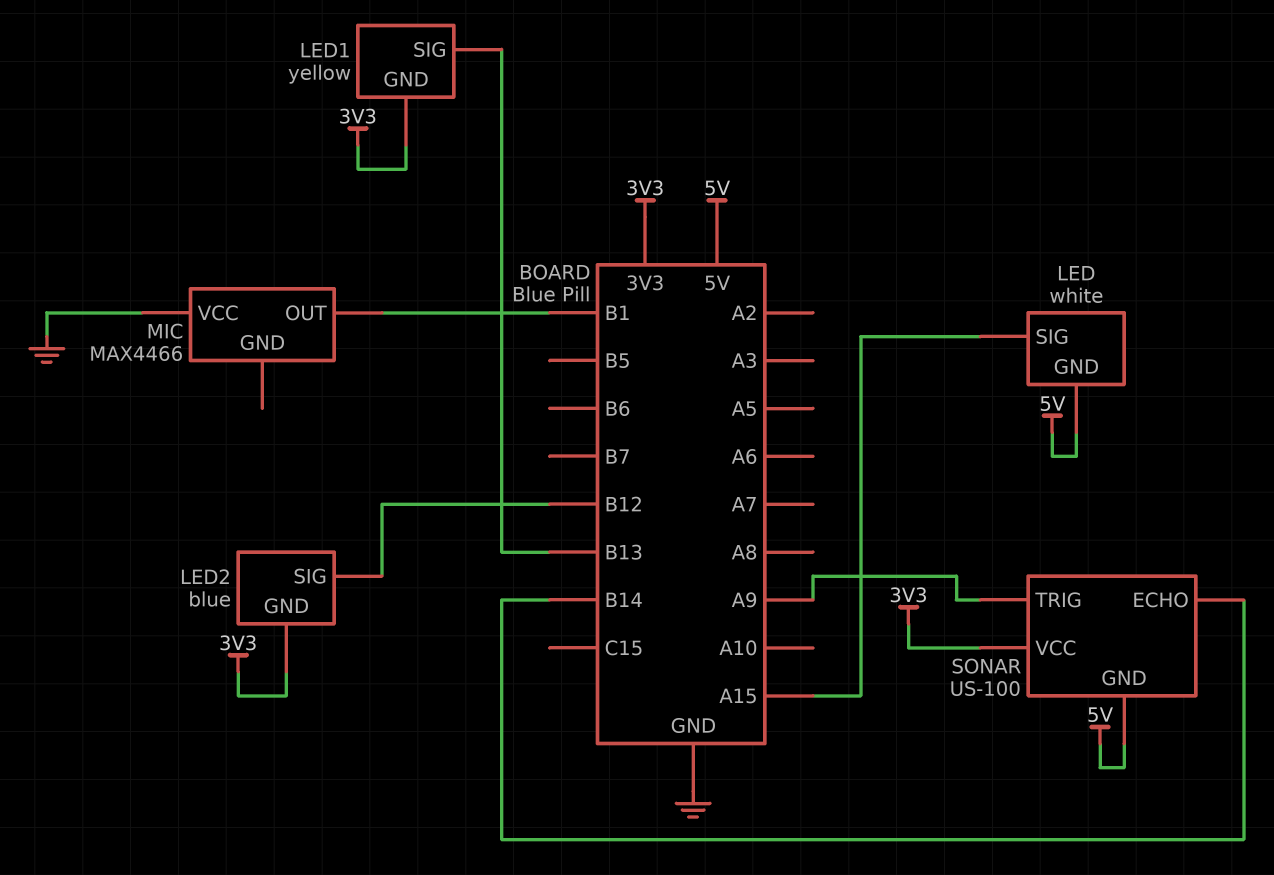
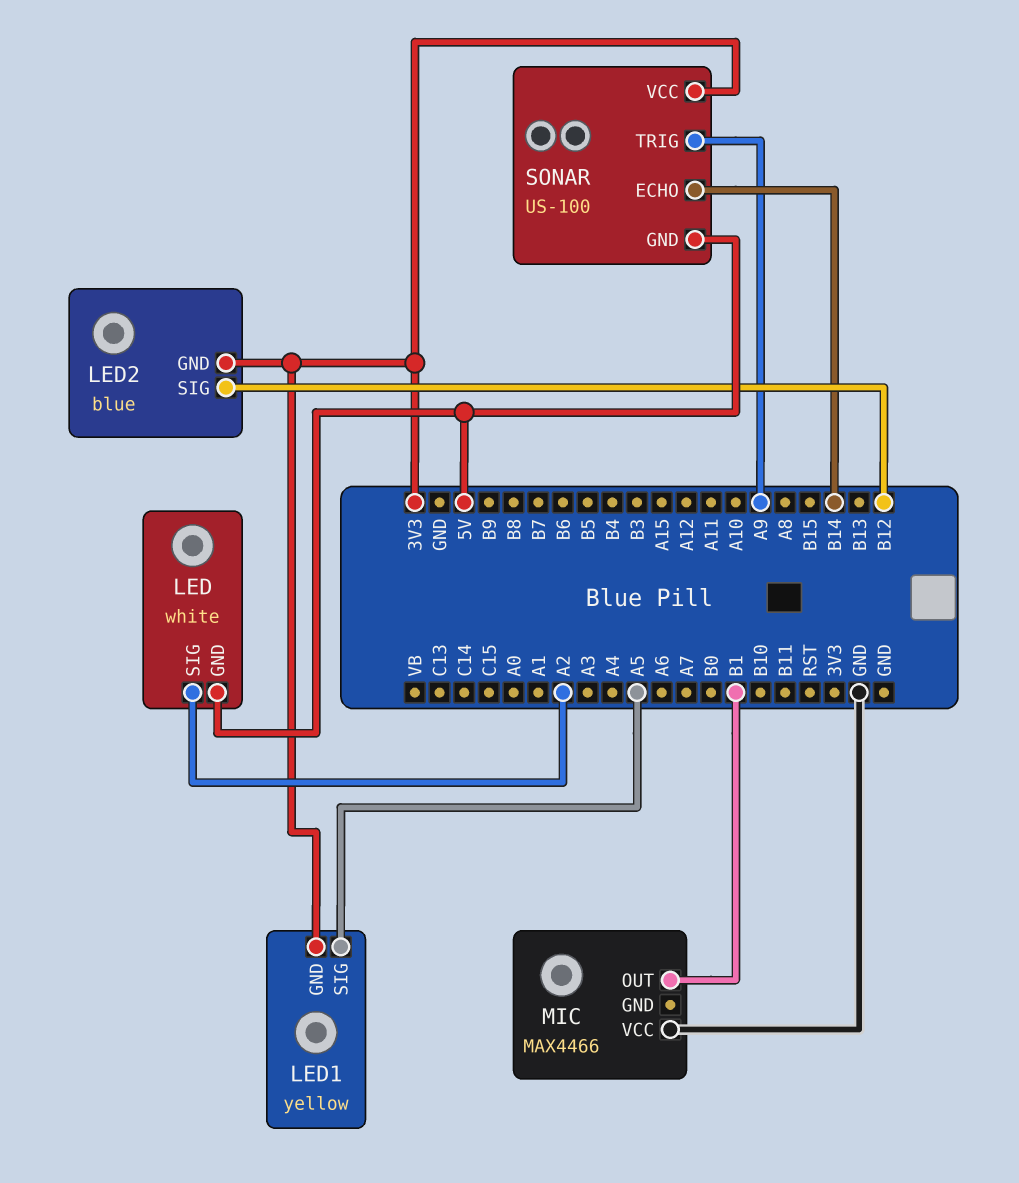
LED pin SIG: A15 -> A2
LED1 pin SIG: B13 -> A5

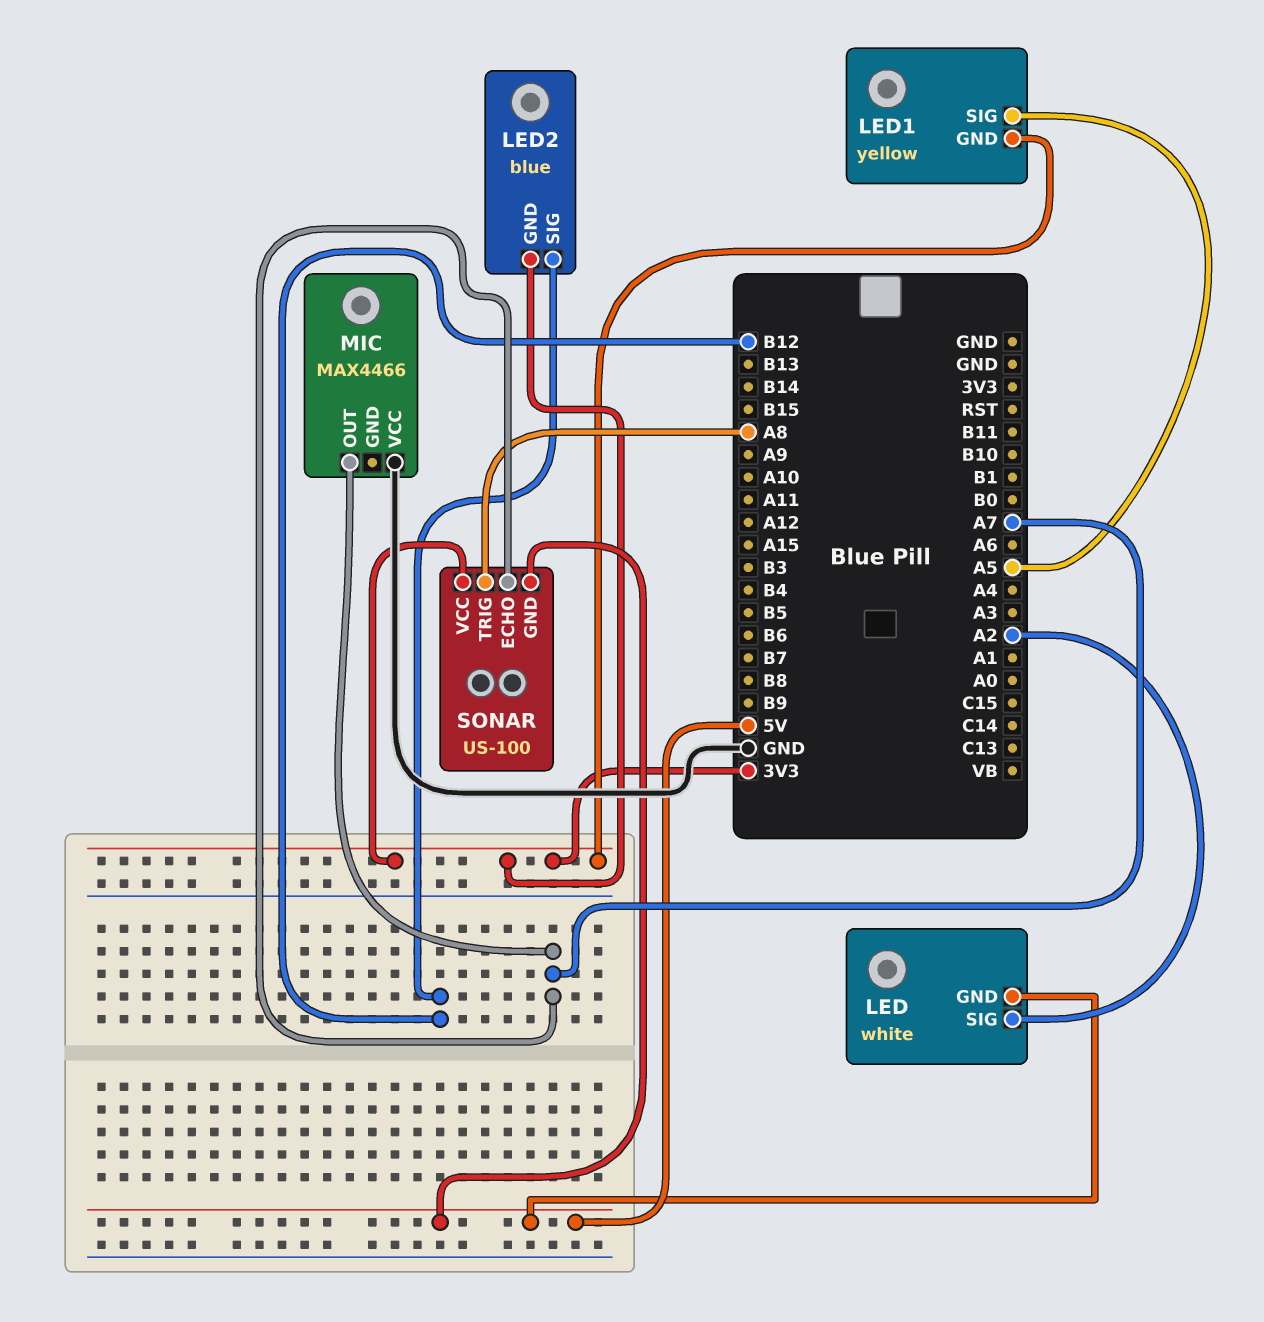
MIC pin OUT: B1 -> A7
SONAR pin ECHO: B14 -> A7
SONAR pin TRIG: A9 -> A8

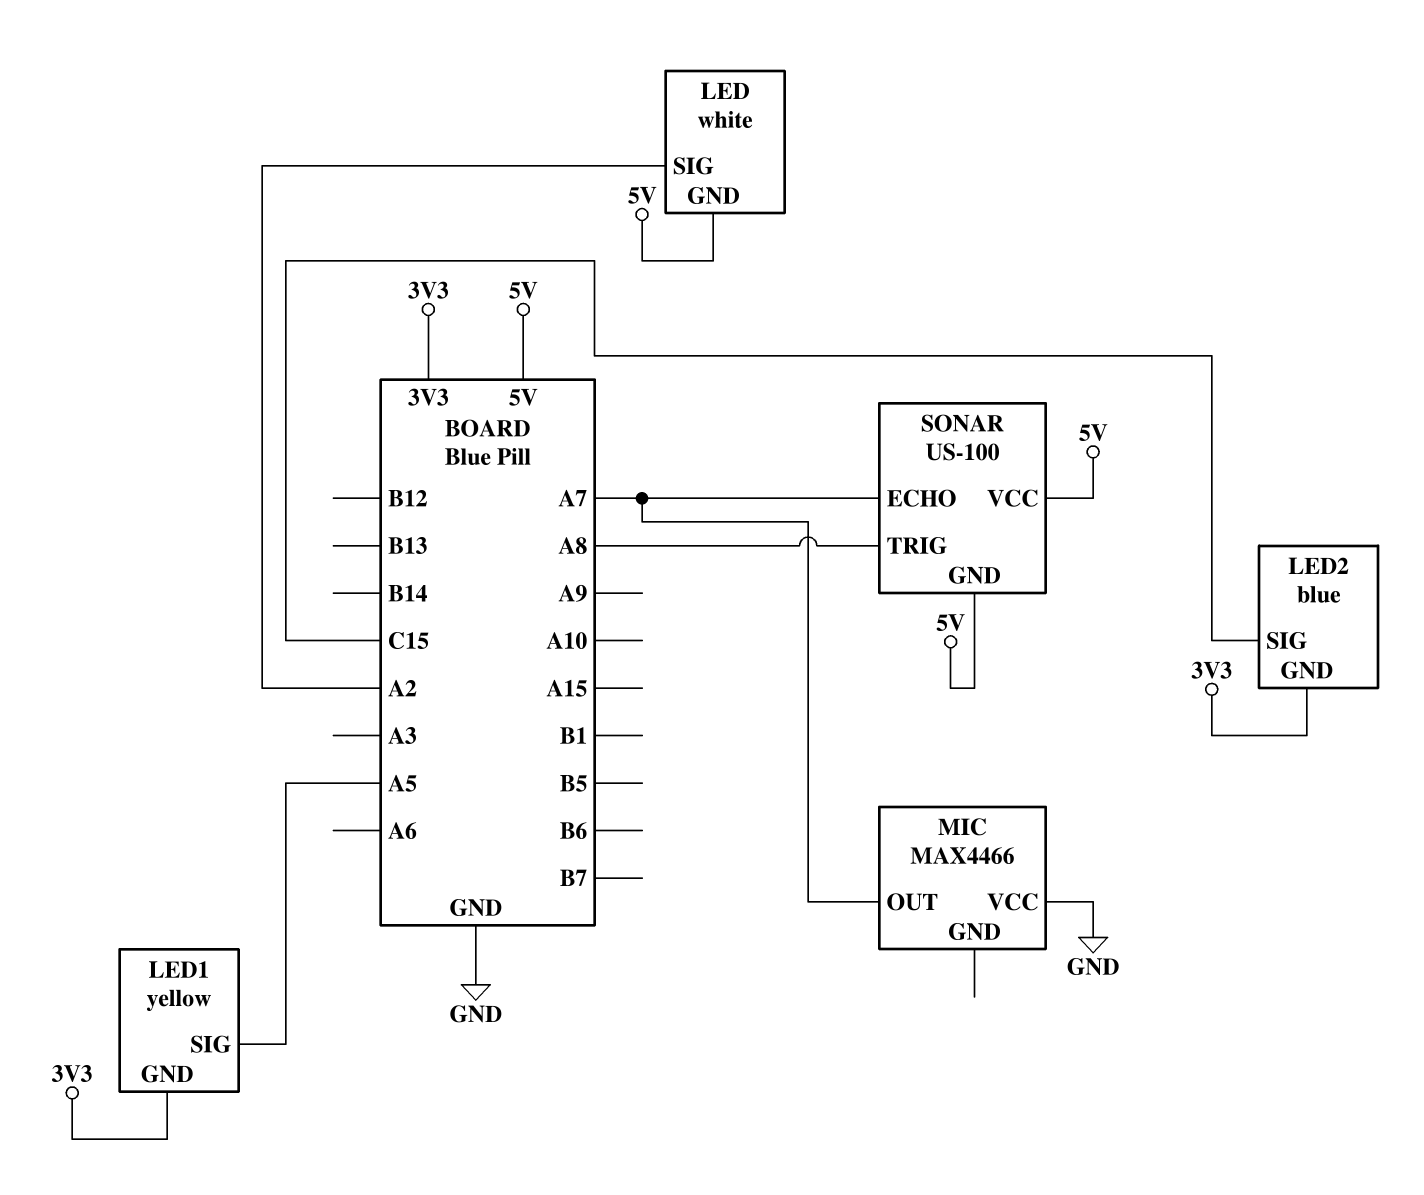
LED2 pin SIG: B12 -> C15
SONAR pin VCC: 3V3 -> 5V

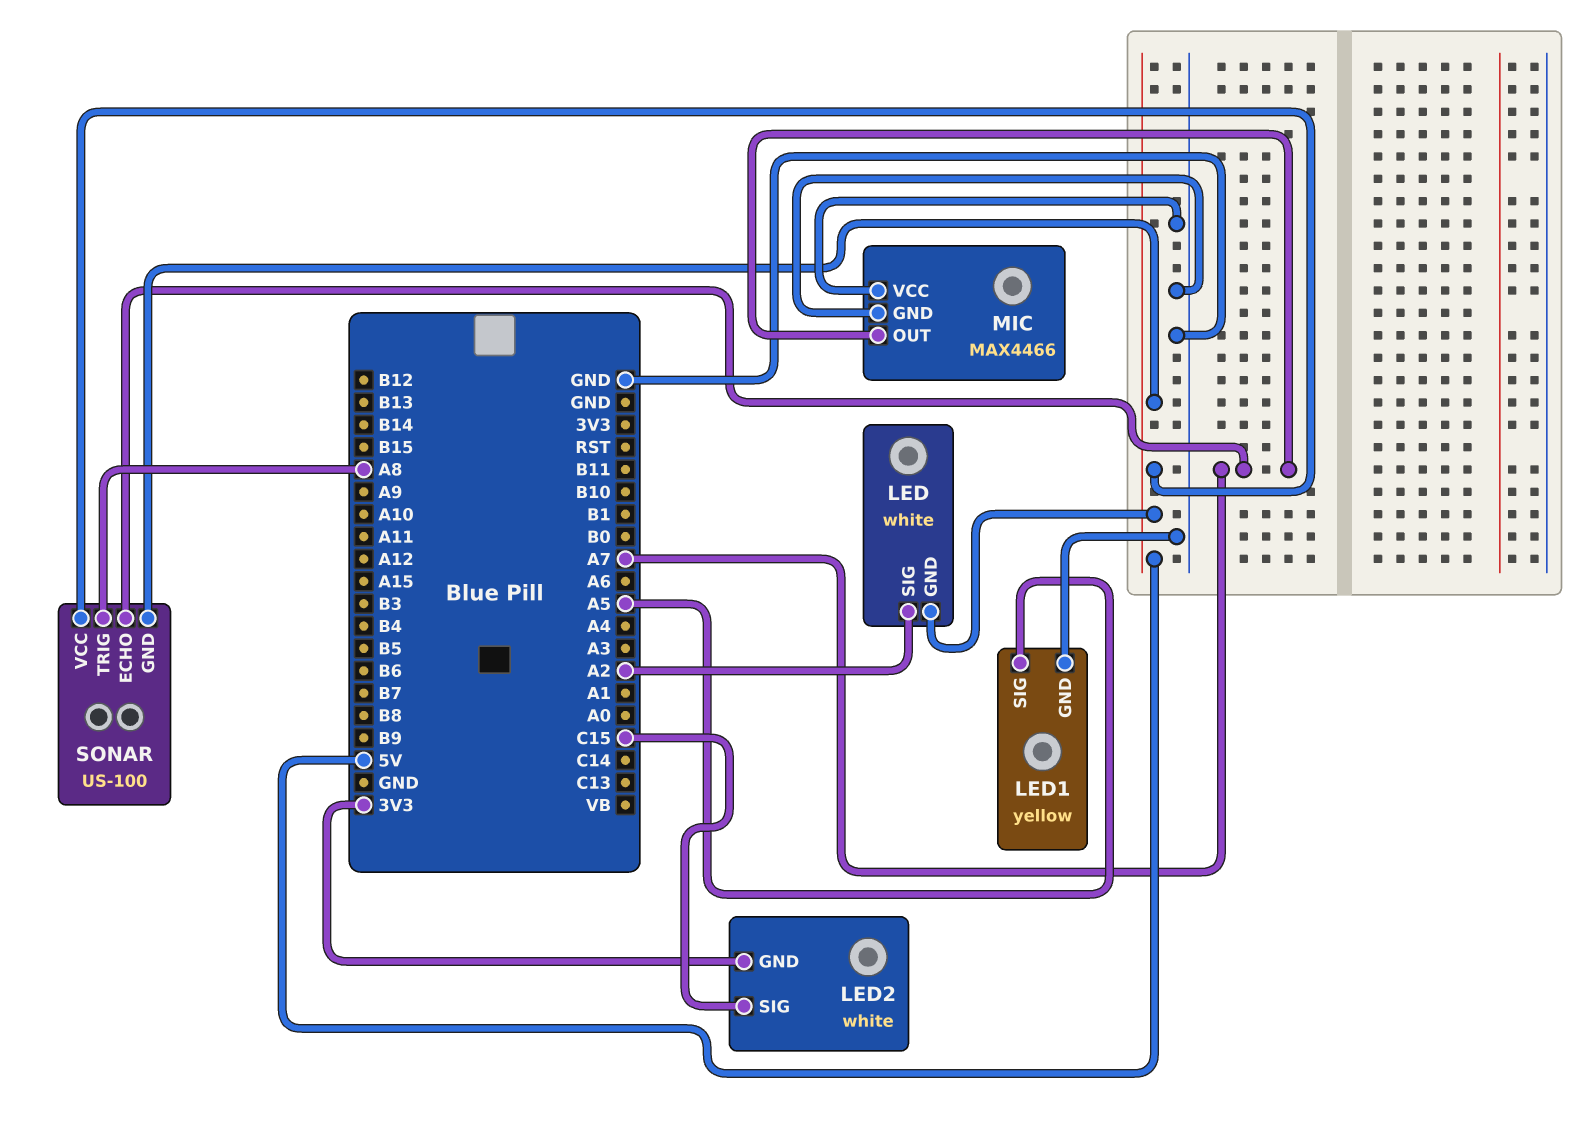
LED1 pin GND: 3V3 -> GND
LED2: blue -> white
MIC pin GND: none -> GND

